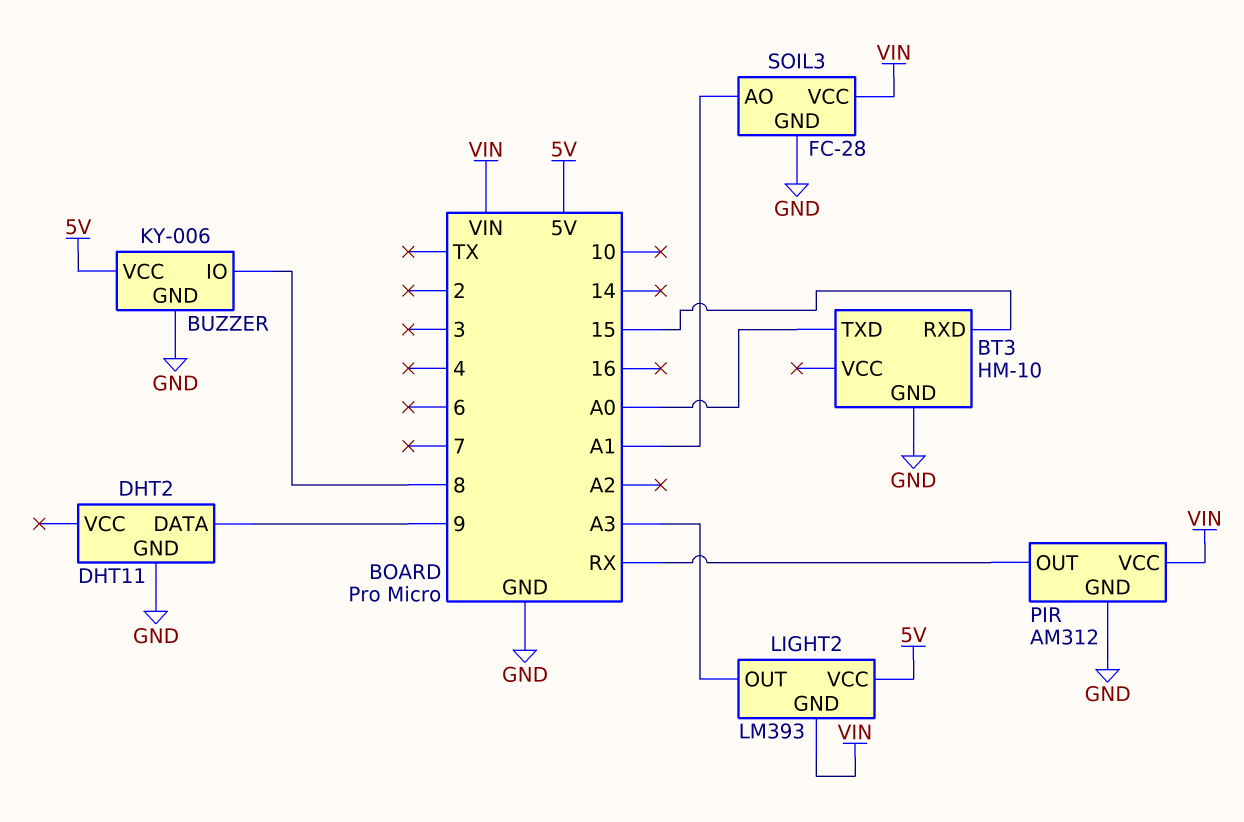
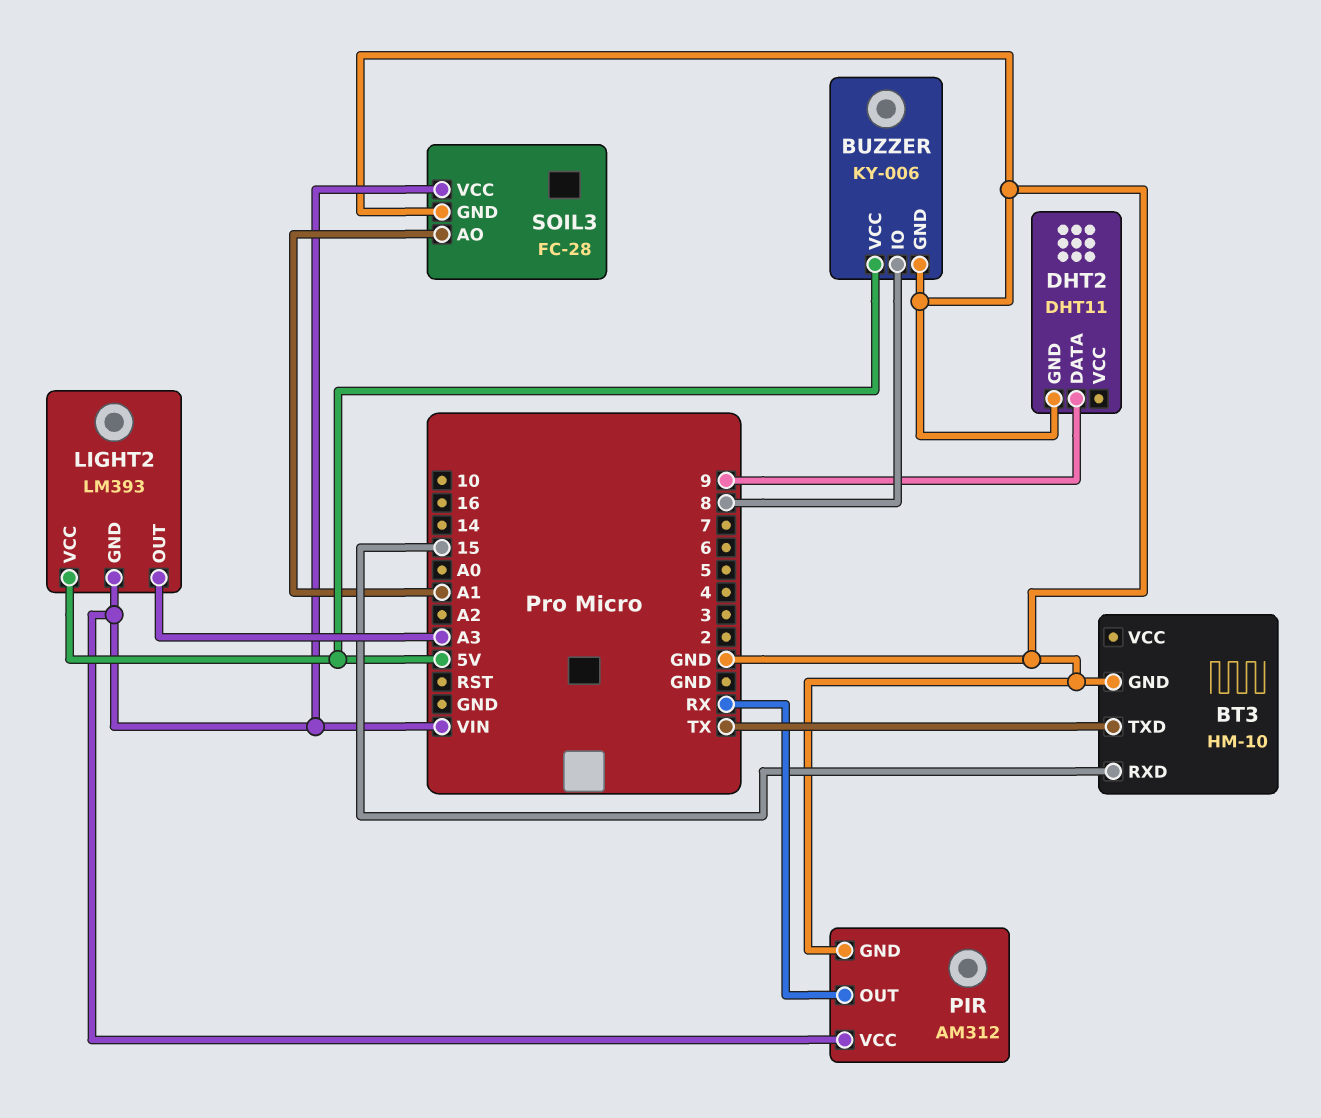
BT3 pin TXD: A0 -> TX

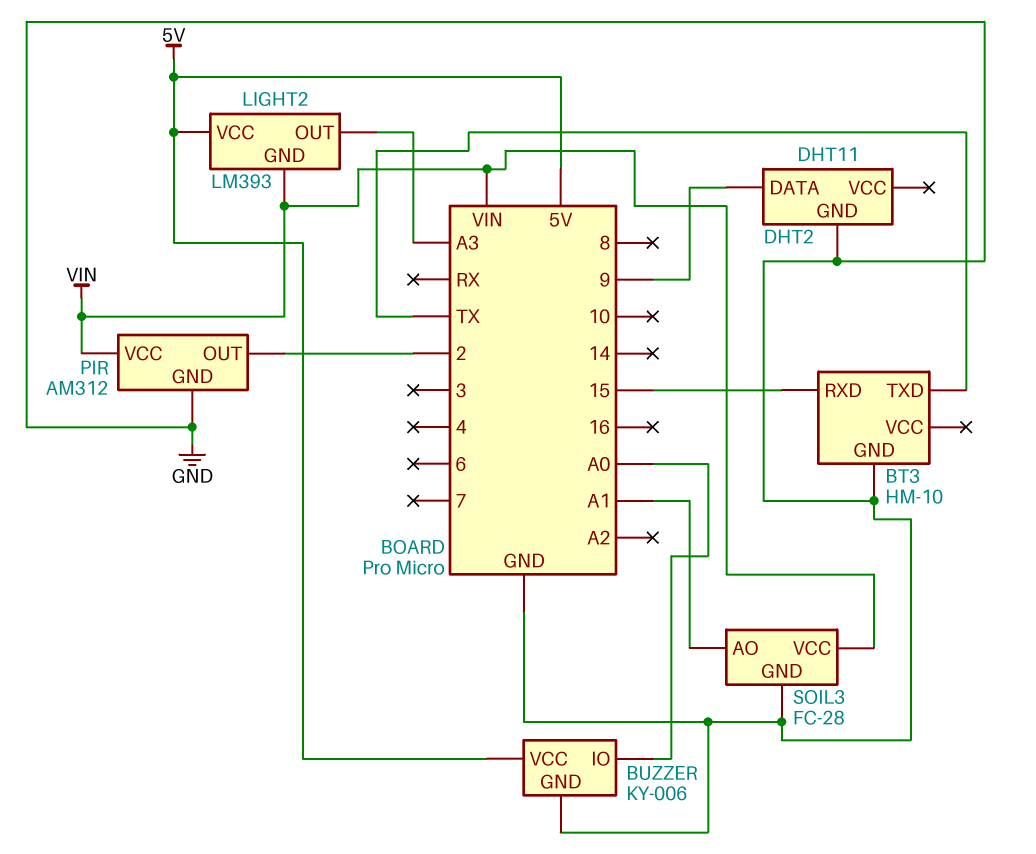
BUZZER pin IO: 8 -> A0
PIR pin OUT: RX -> 2

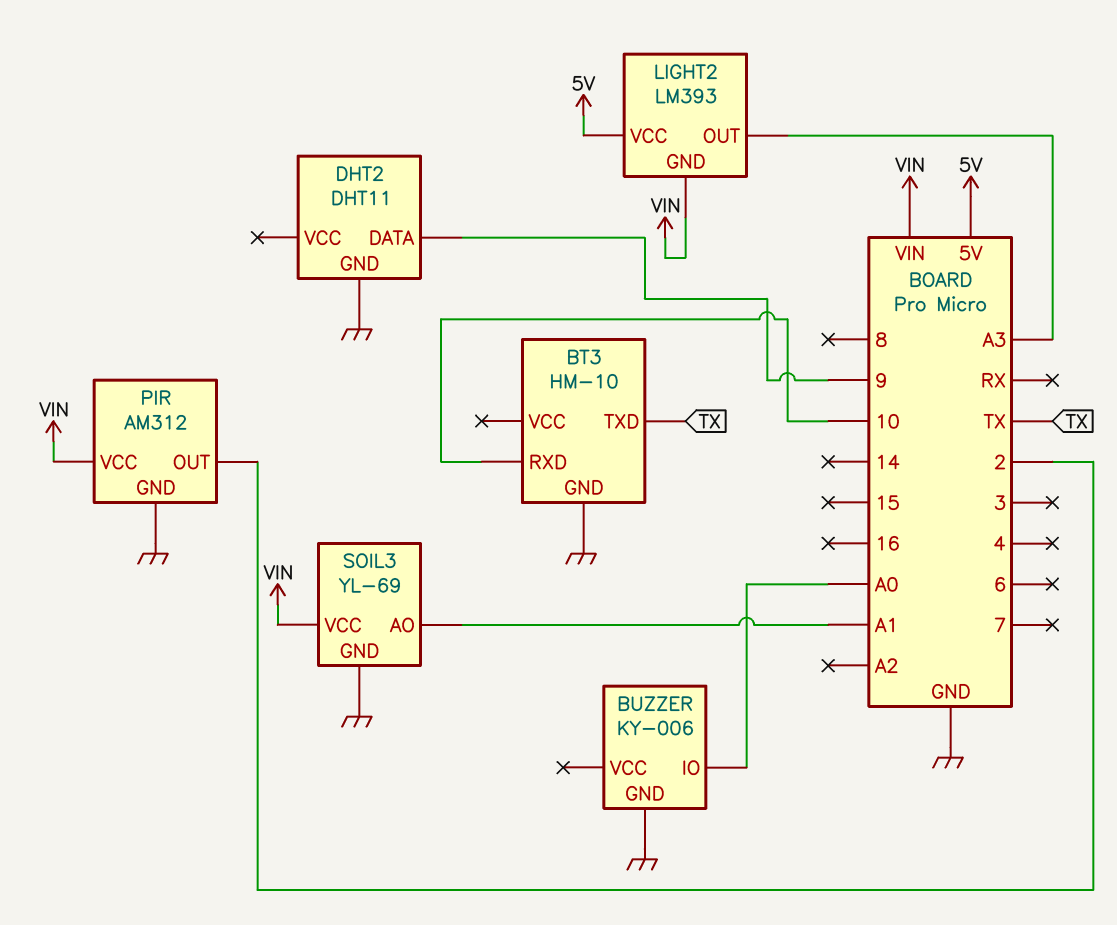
BT3 pin RXD: 15 -> 10
BUZZER pin VCC: 5V -> none
SOIL3: FC-28 -> YL-69

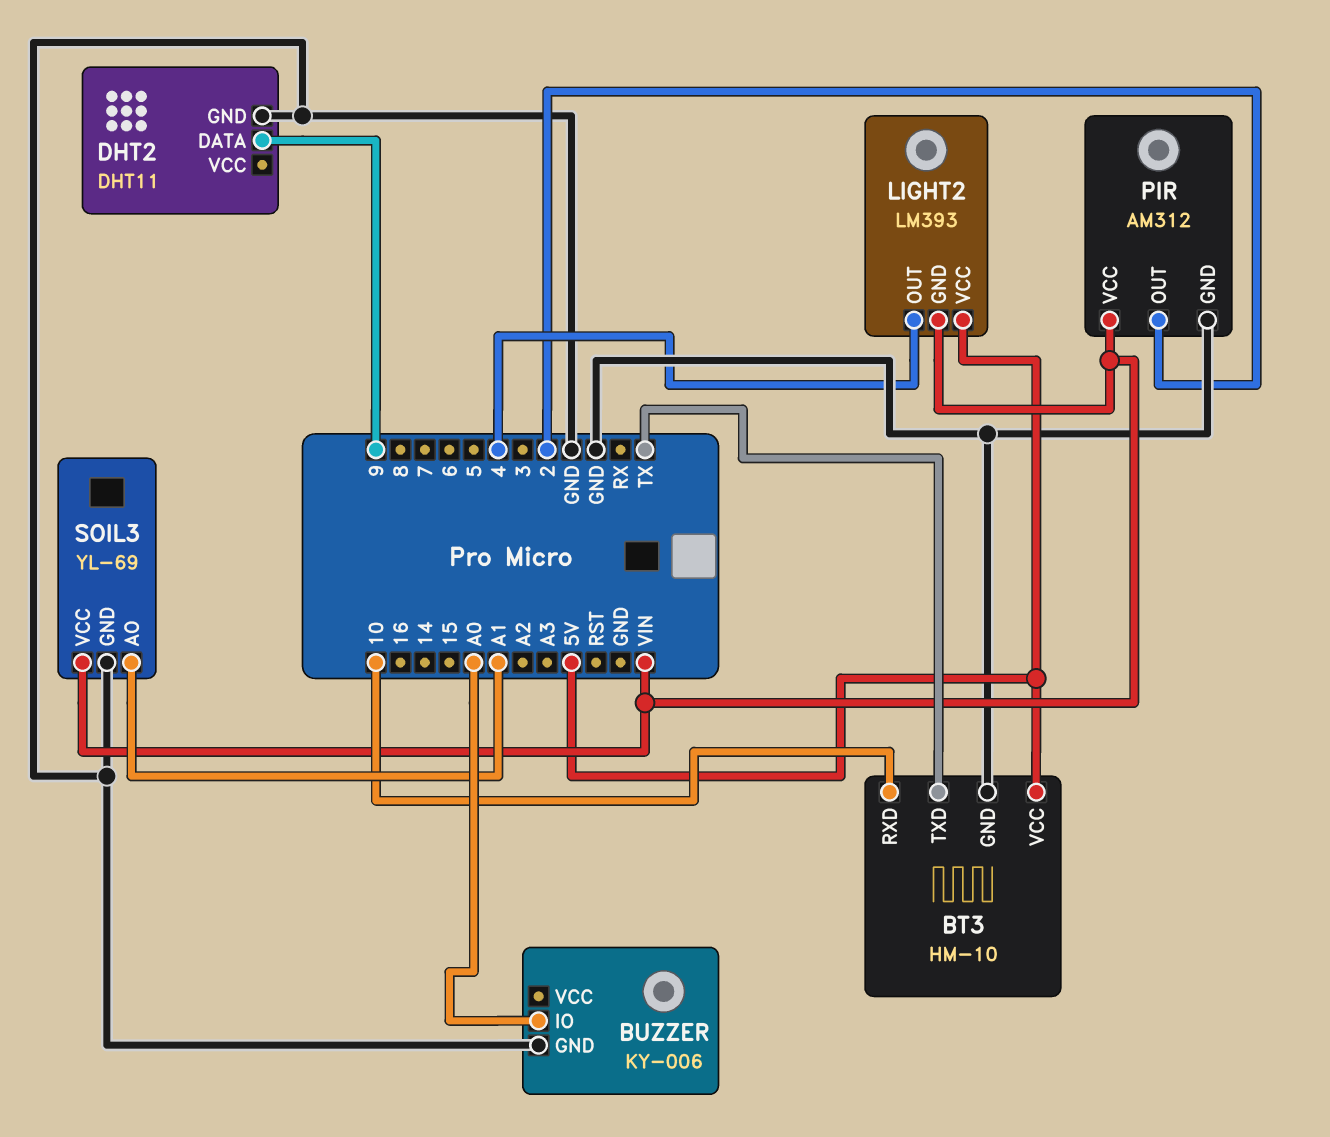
BT3 pin VCC: none -> 5V
LIGHT2 pin OUT: A3 -> 4

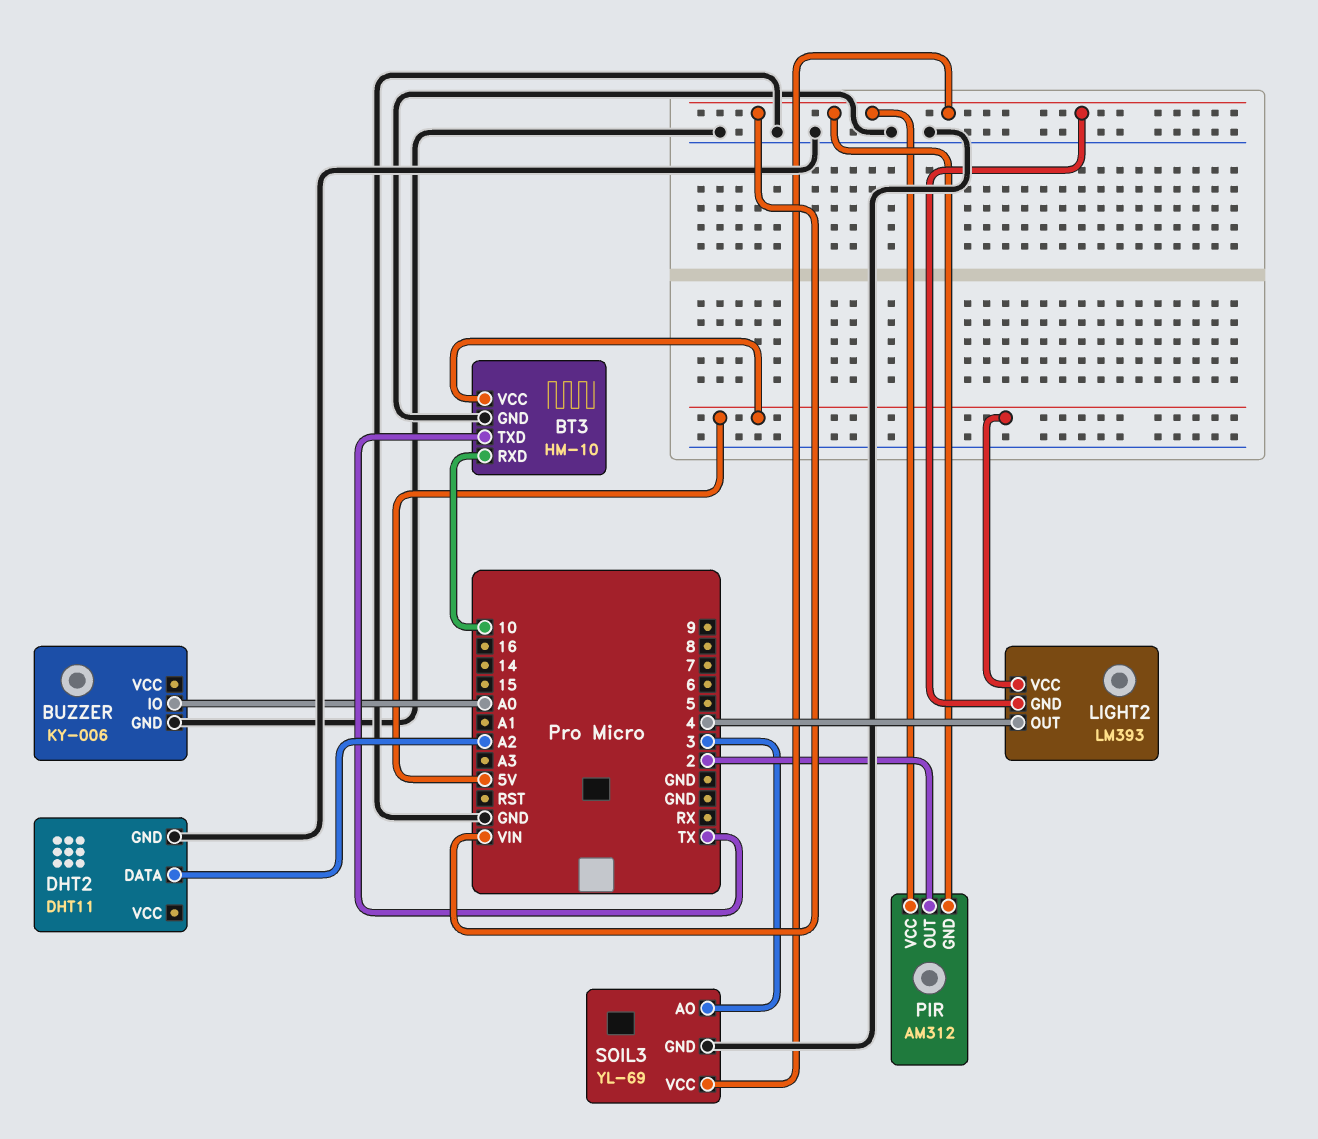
DHT2 pin DATA: 9 -> A2
PIR pin GND: GND -> VIN
SOIL3 pin AO: A1 -> 3

